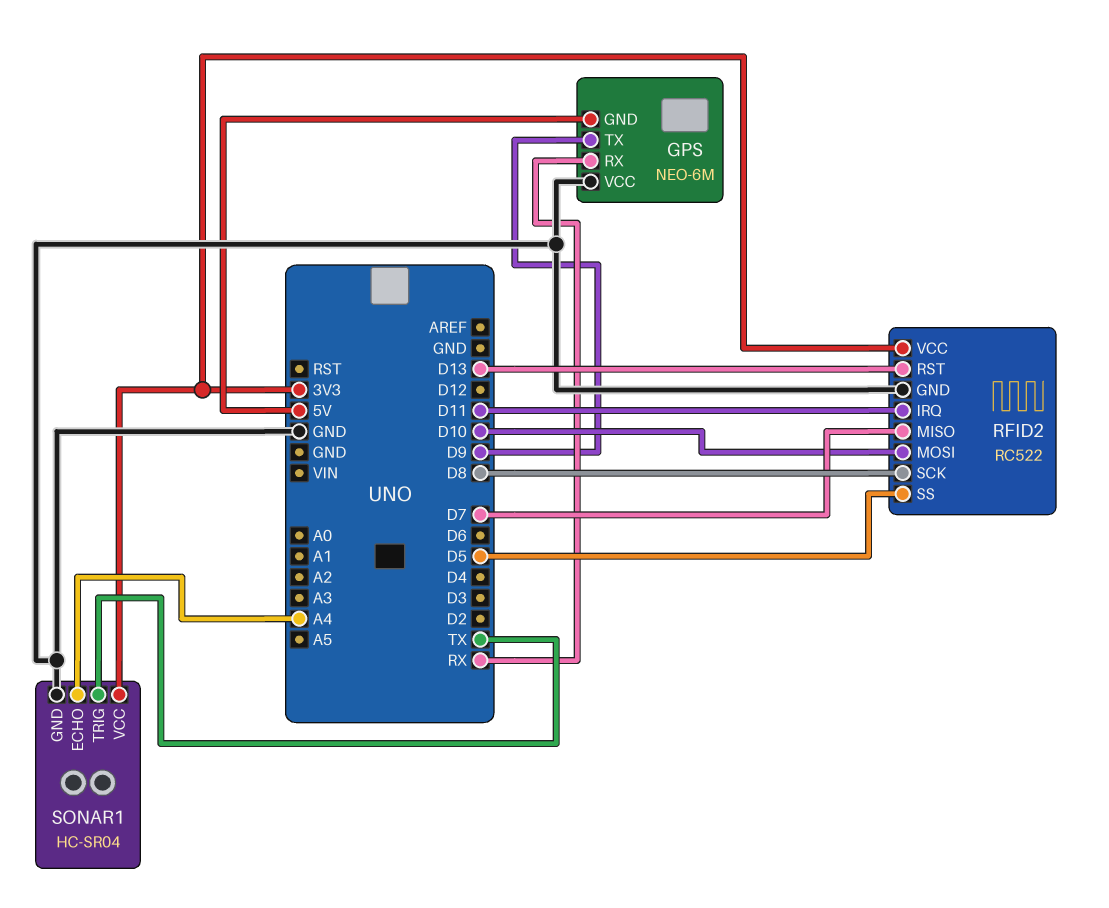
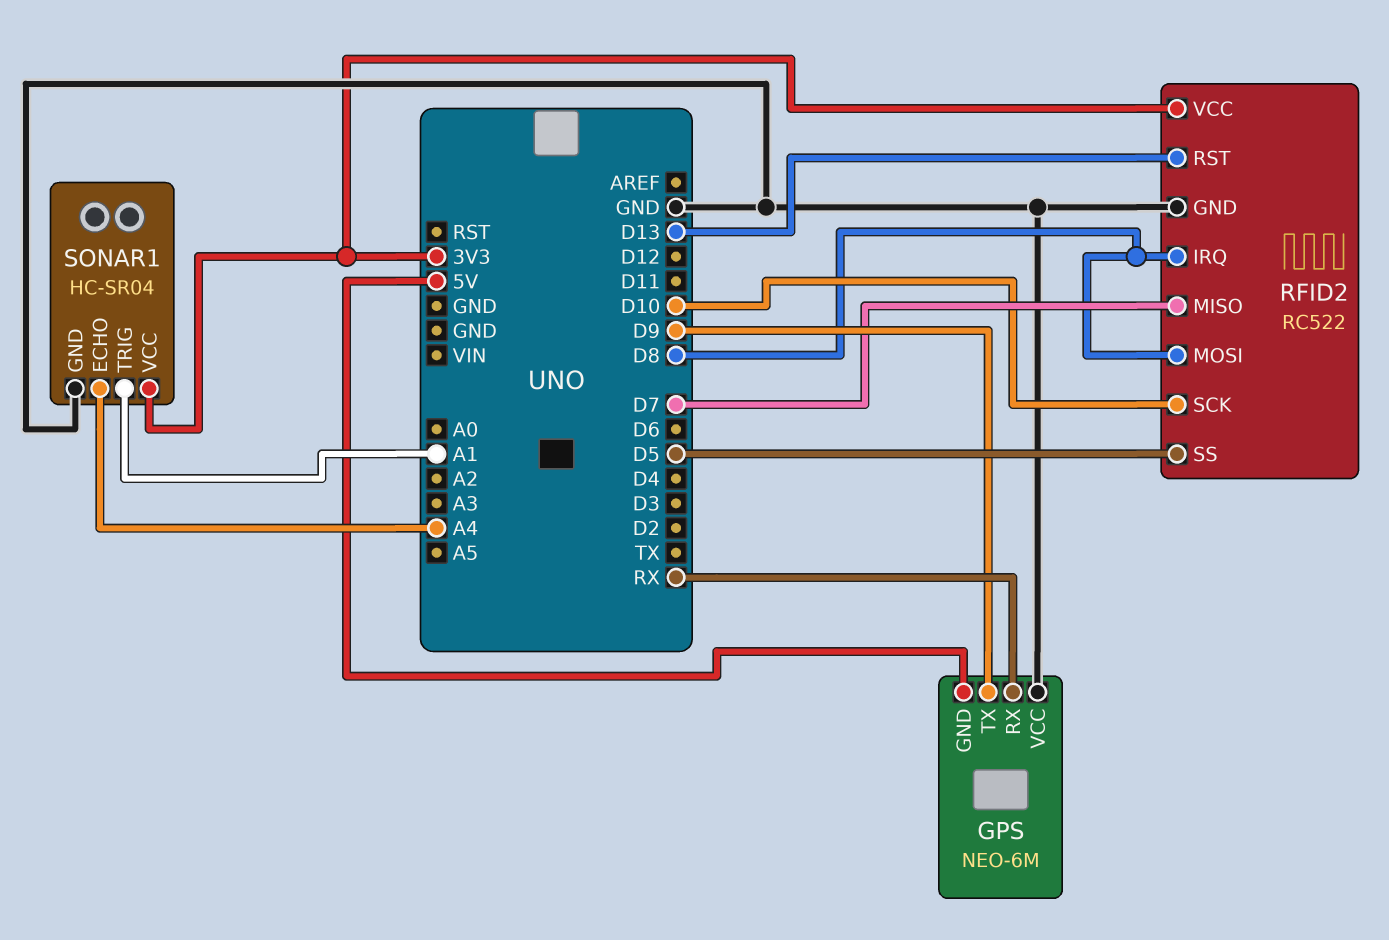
RFID2 pin IRQ: D11 -> D8
RFID2 pin MOSI: D10 -> D8
RFID2 pin SCK: D8 -> D10
SONAR1 pin TRIG: TX -> A1

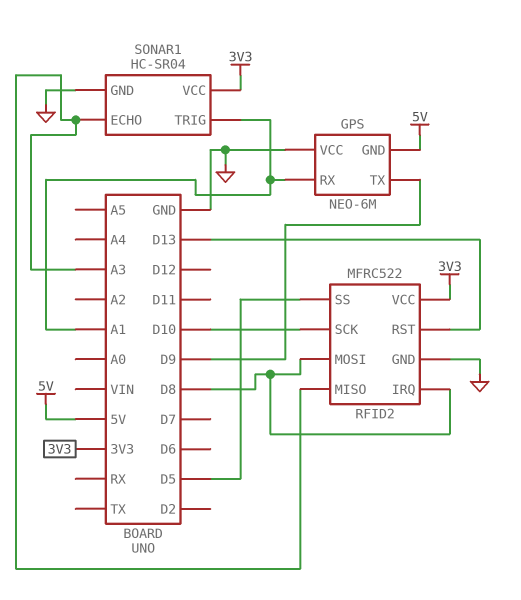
GPS pin RX: RX -> A1
RFID2: RC522 -> MFRC522
RFID2 pin MISO: D7 -> A3
SONAR1 pin ECHO: A4 -> A3

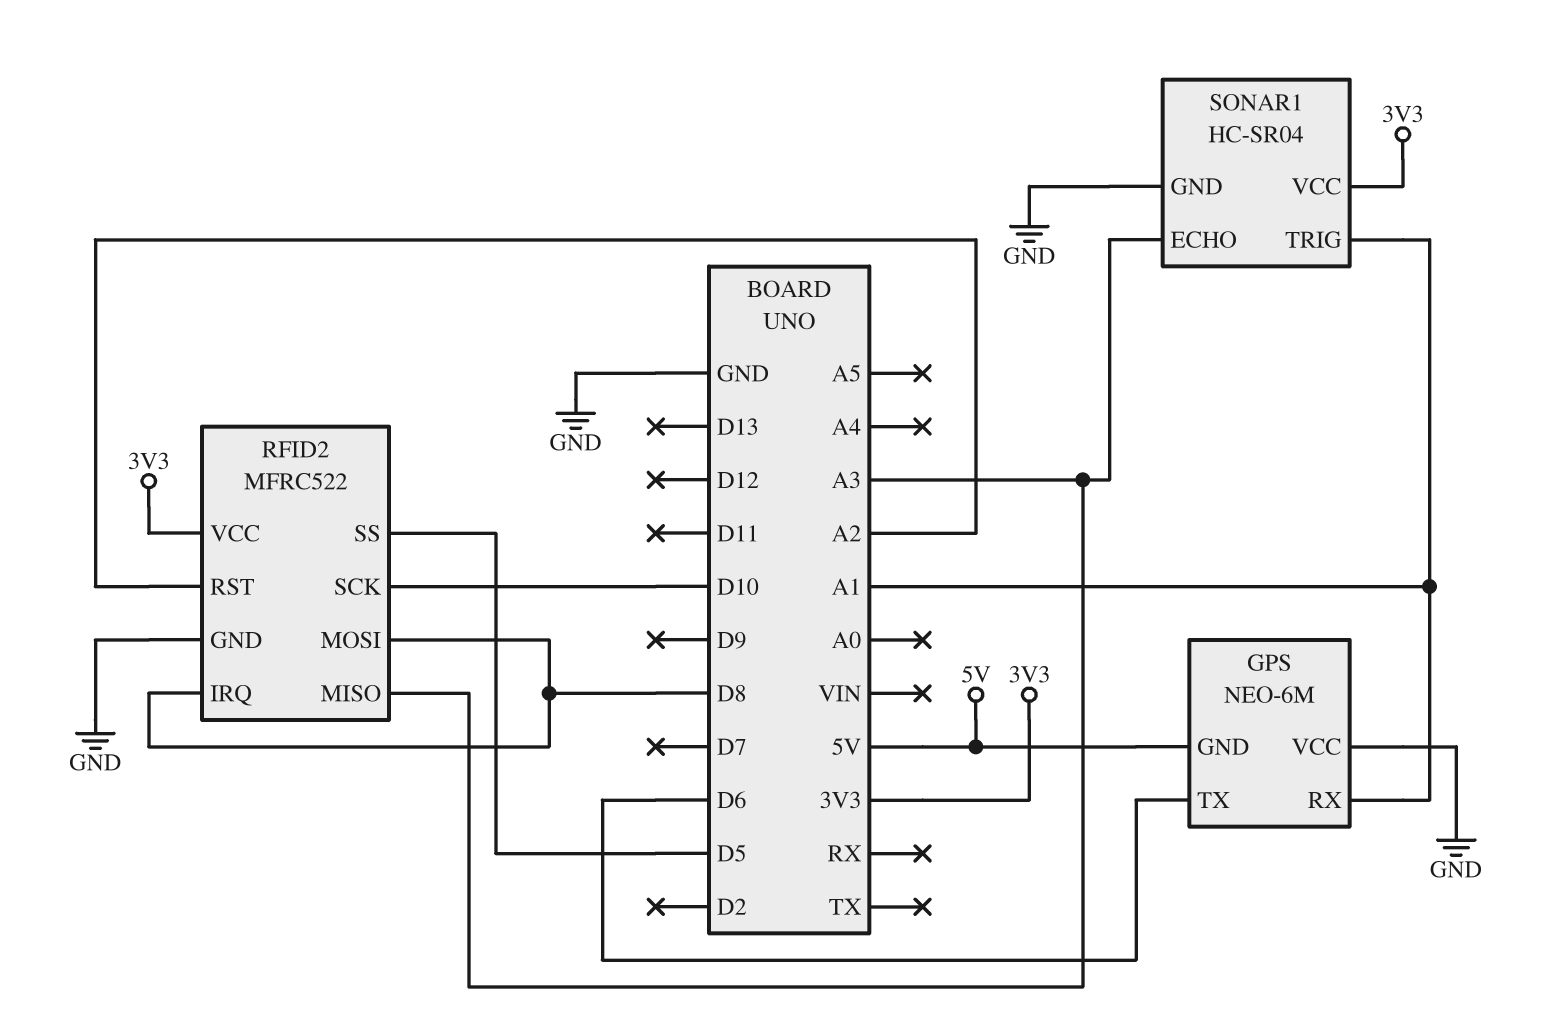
GPS pin TX: D9 -> D6
RFID2 pin RST: D13 -> A2

